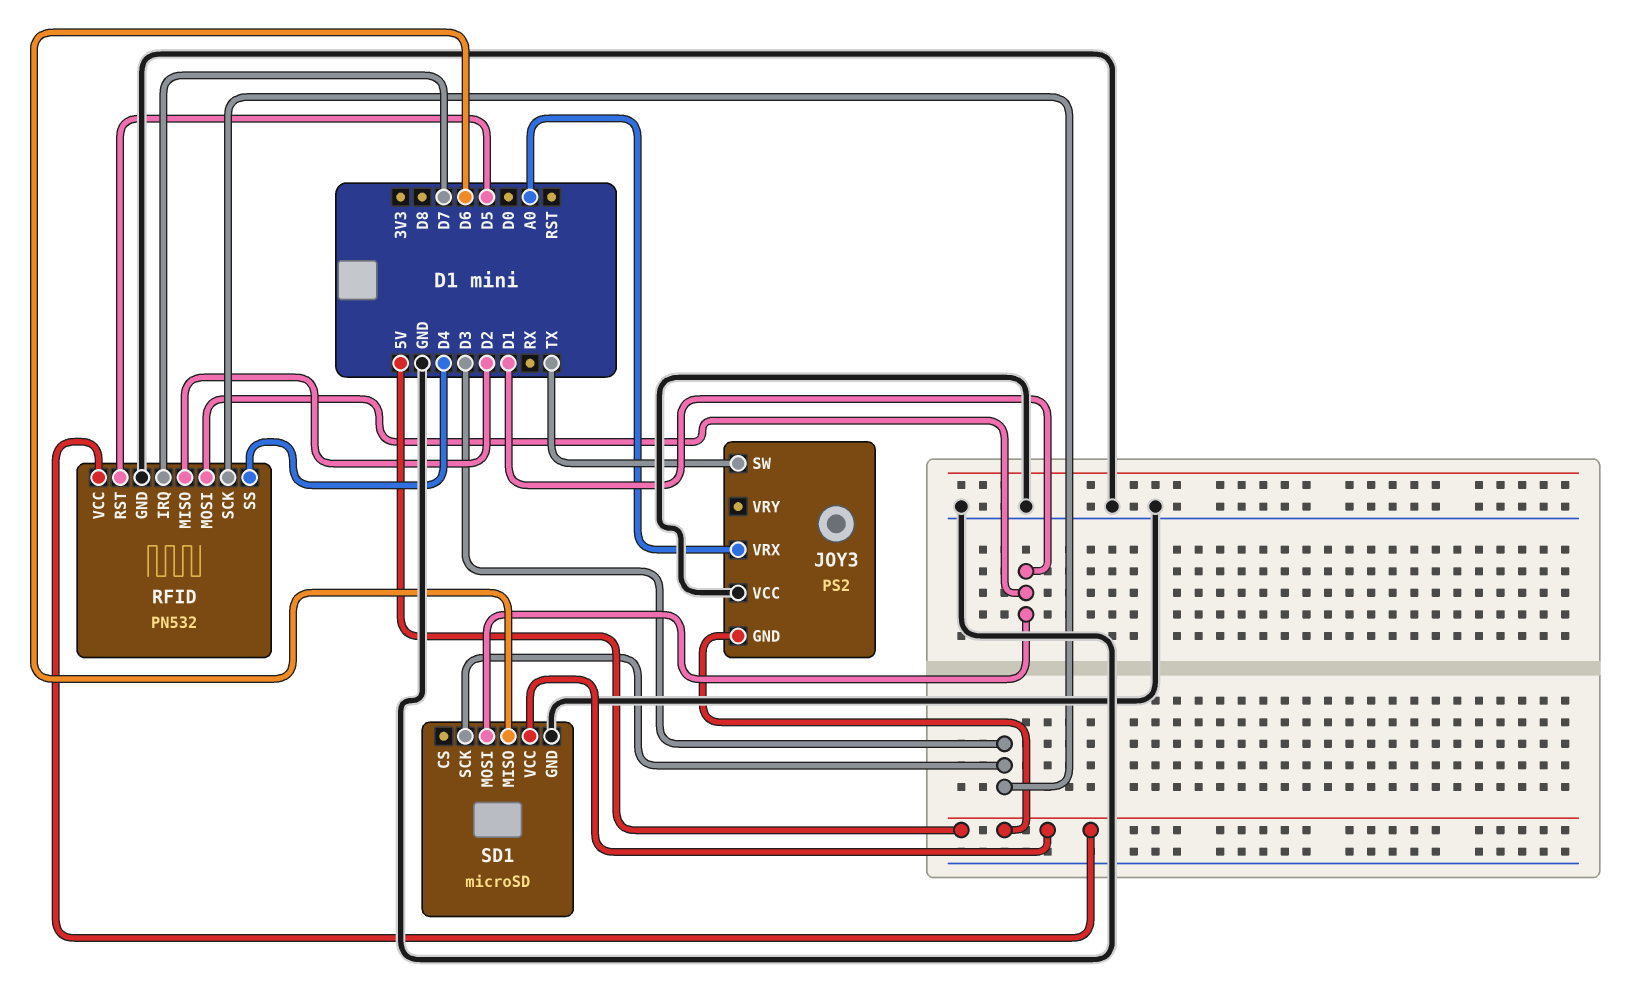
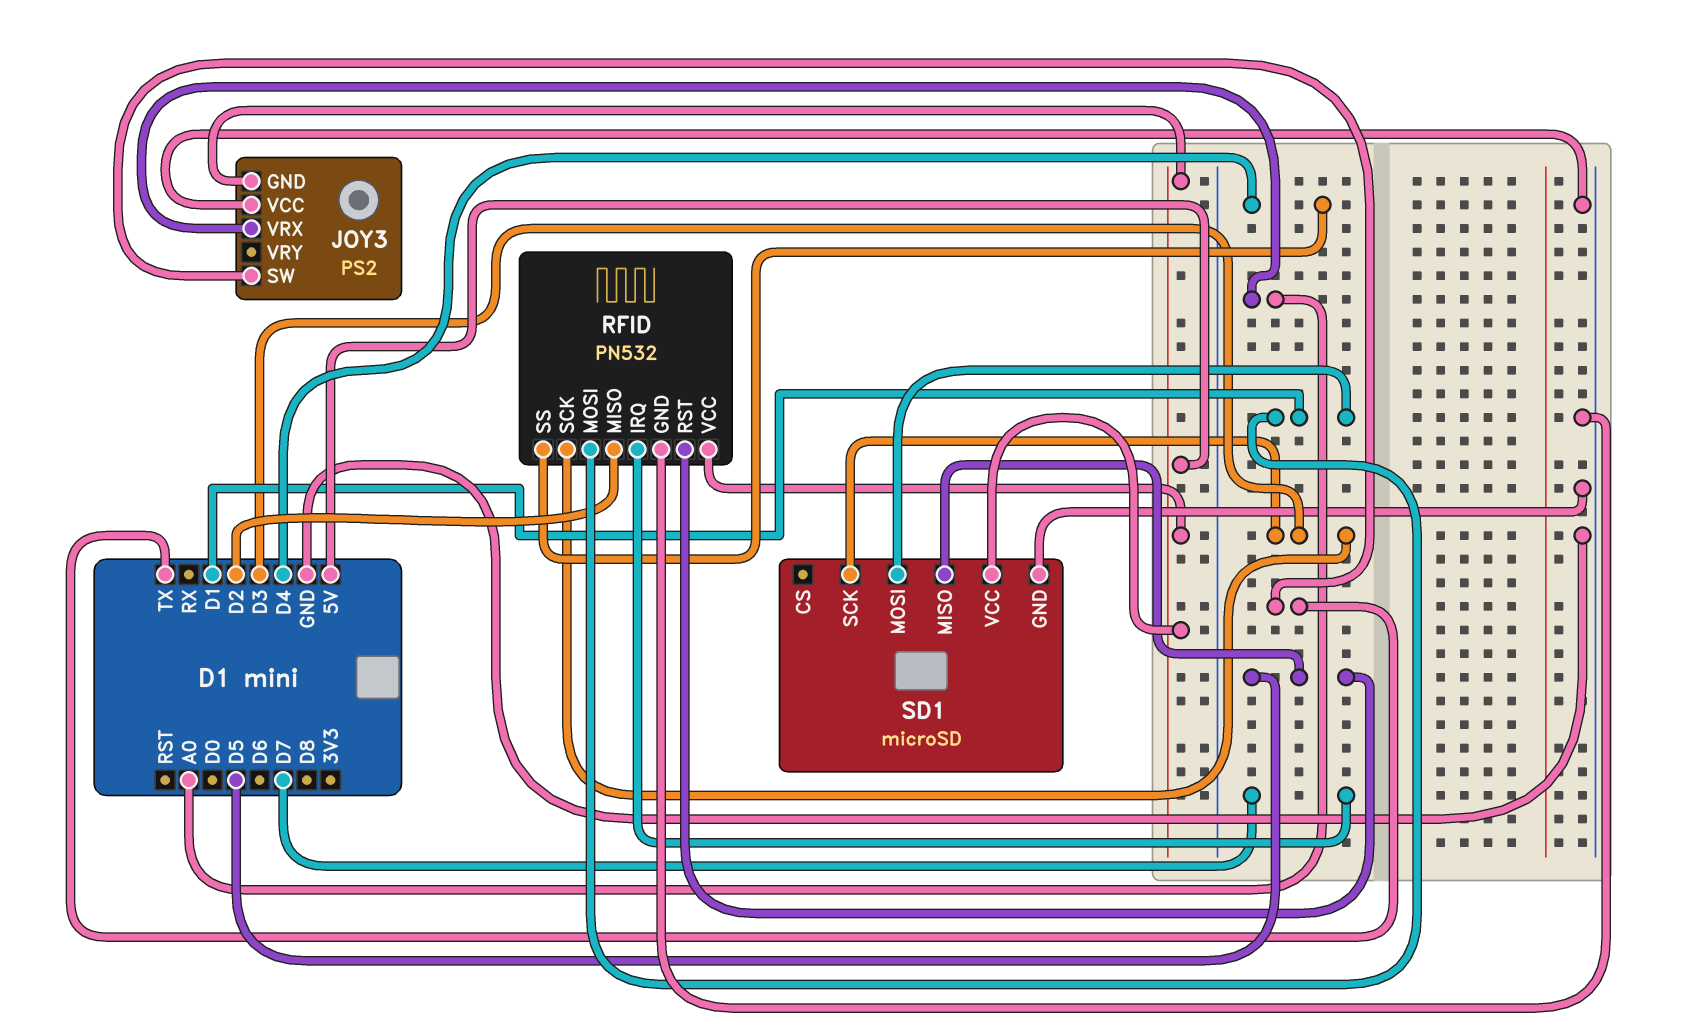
SD1 pin MISO: D6 -> D5

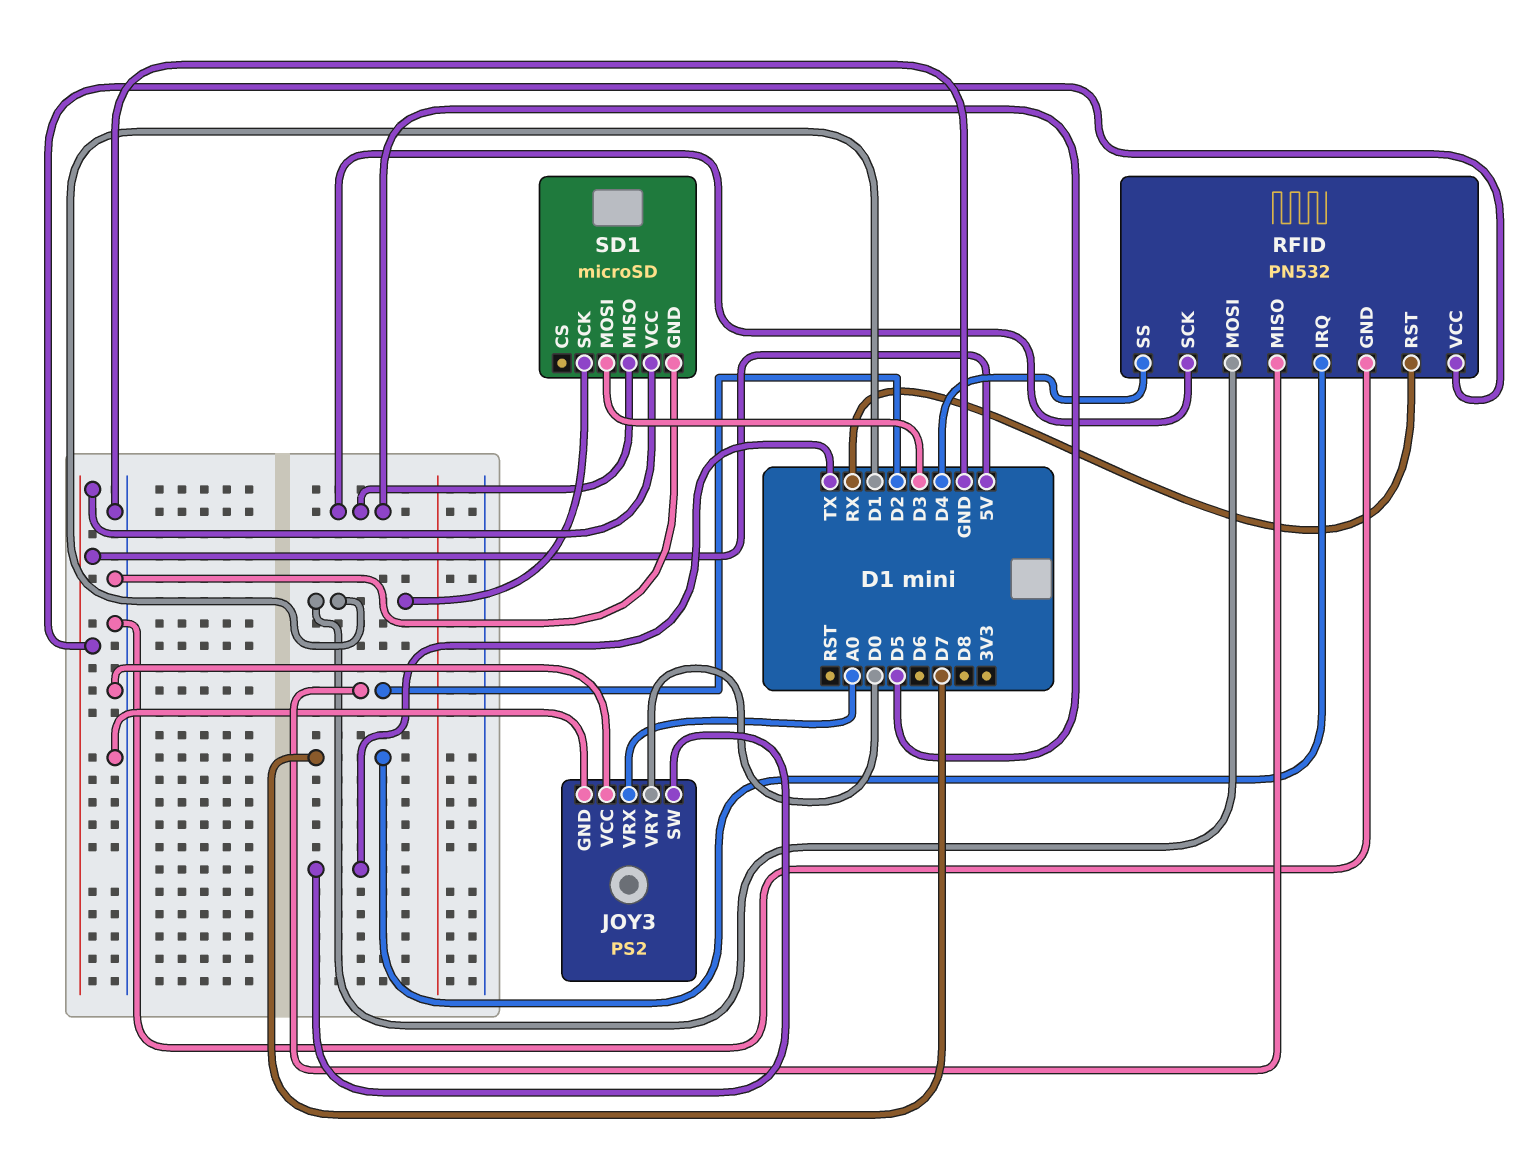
JOY3 pin GND: 5V -> GND
JOY3 pin VRY: none -> D0
RFID pin RST: D5 -> RX
RFID pin SCK: D3 -> D5
SD1 pin MOSI: D1 -> D3
SD1 pin SCK: D3 -> D1

